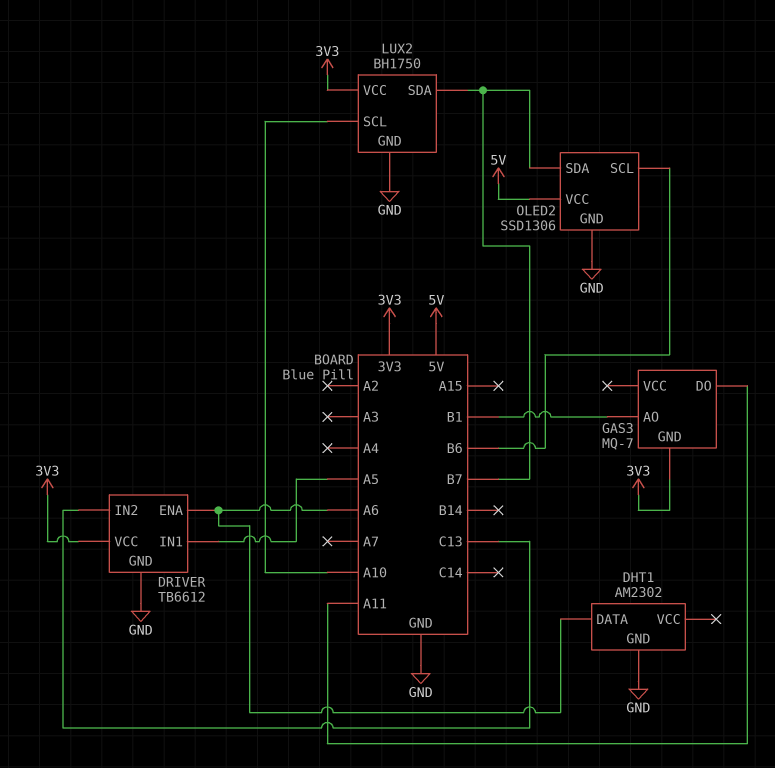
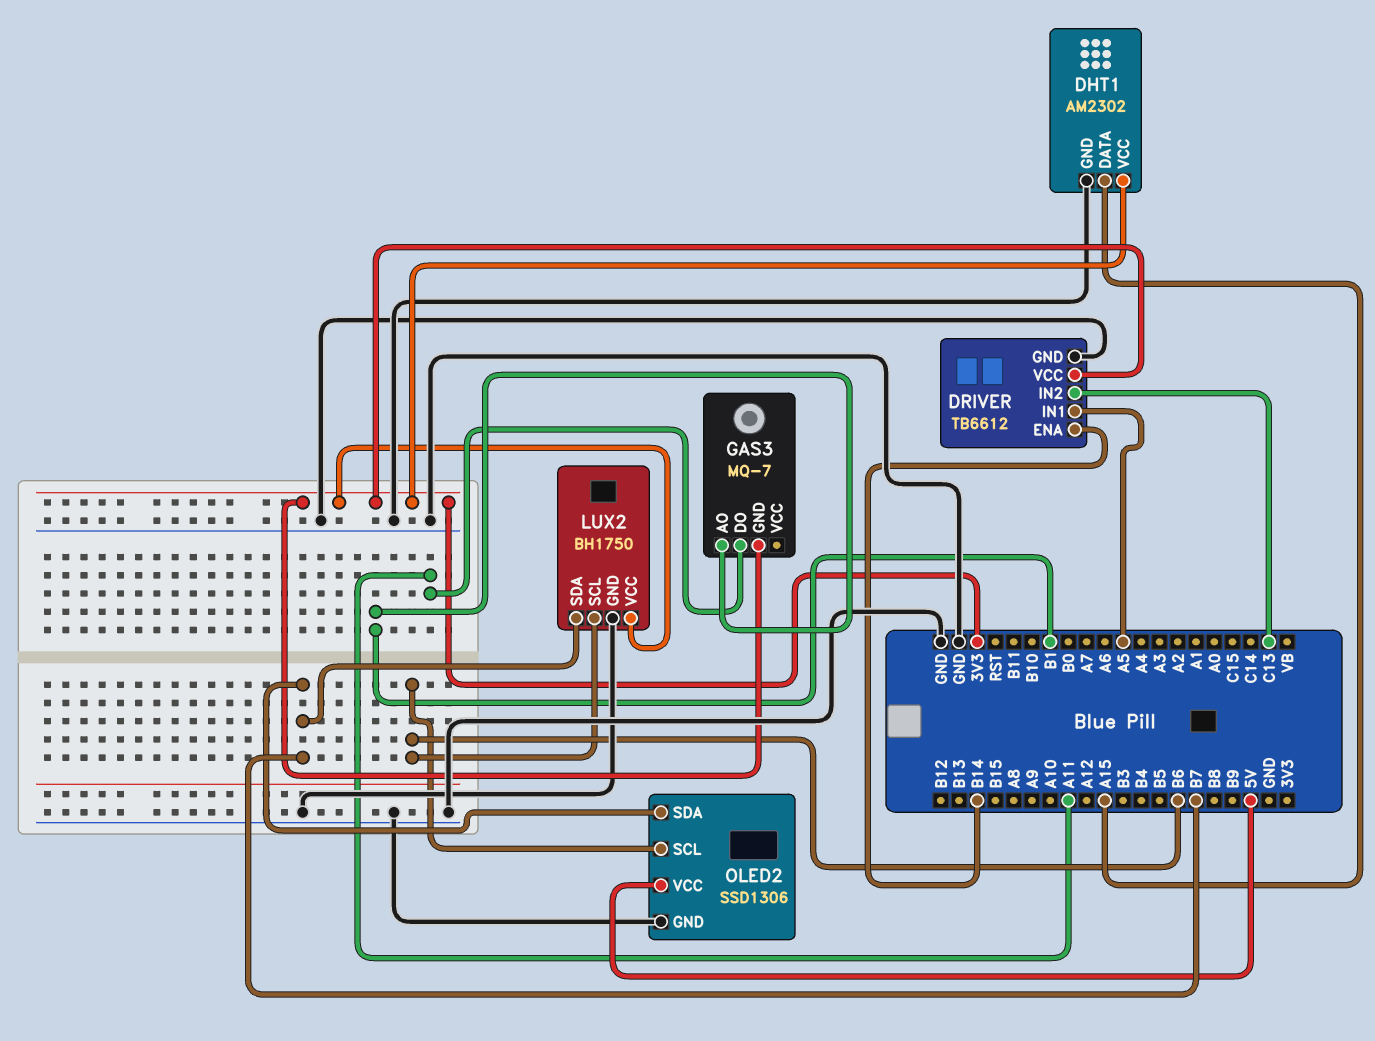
DHT1 pin DATA: A6 -> A15
DHT1 pin VCC: none -> 3V3
DRIVER pin ENA: A6 -> B14
LUX2 pin SCL: A10 -> B6

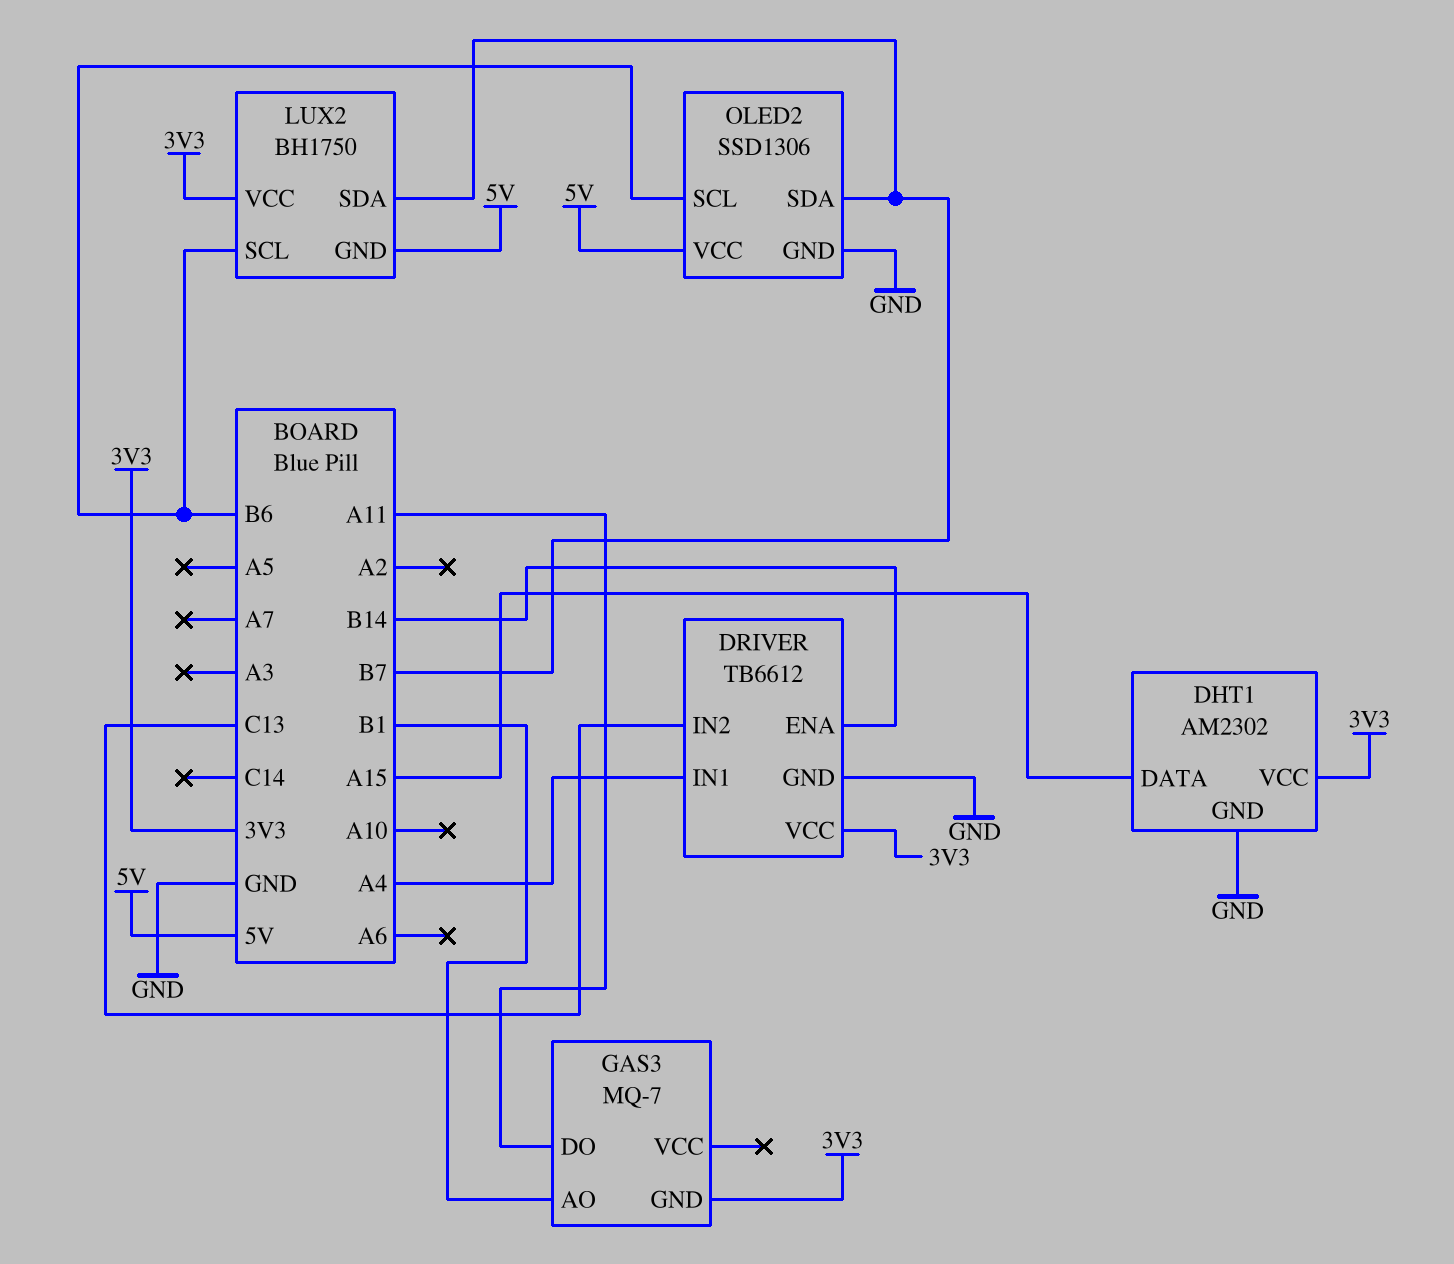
DRIVER pin IN1: A5 -> A4
LUX2 pin GND: GND -> 5V

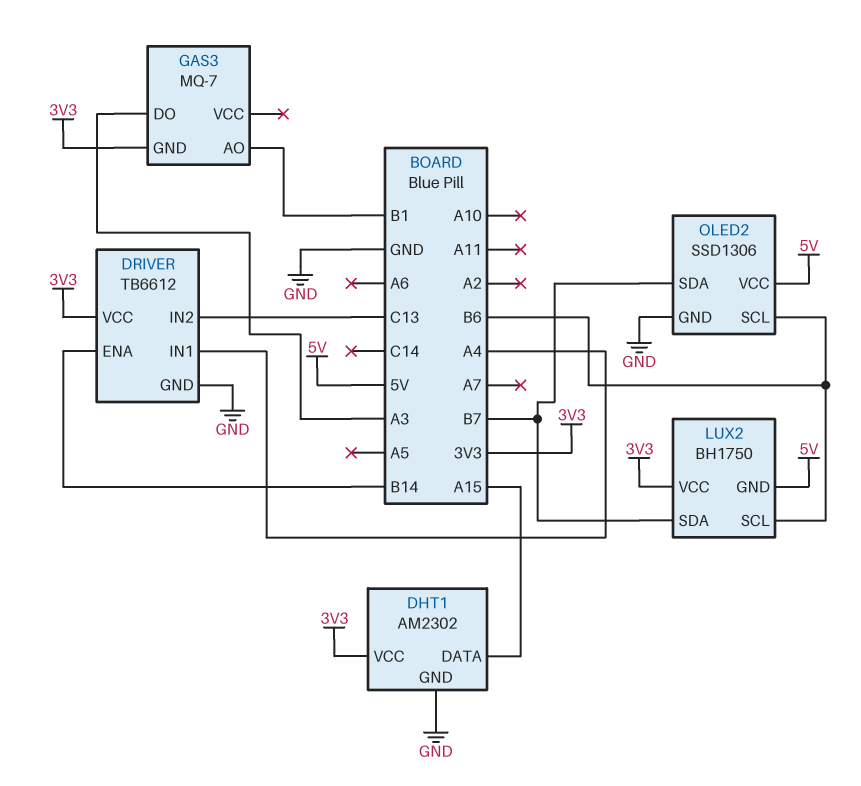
GAS3 pin DO: A11 -> A3

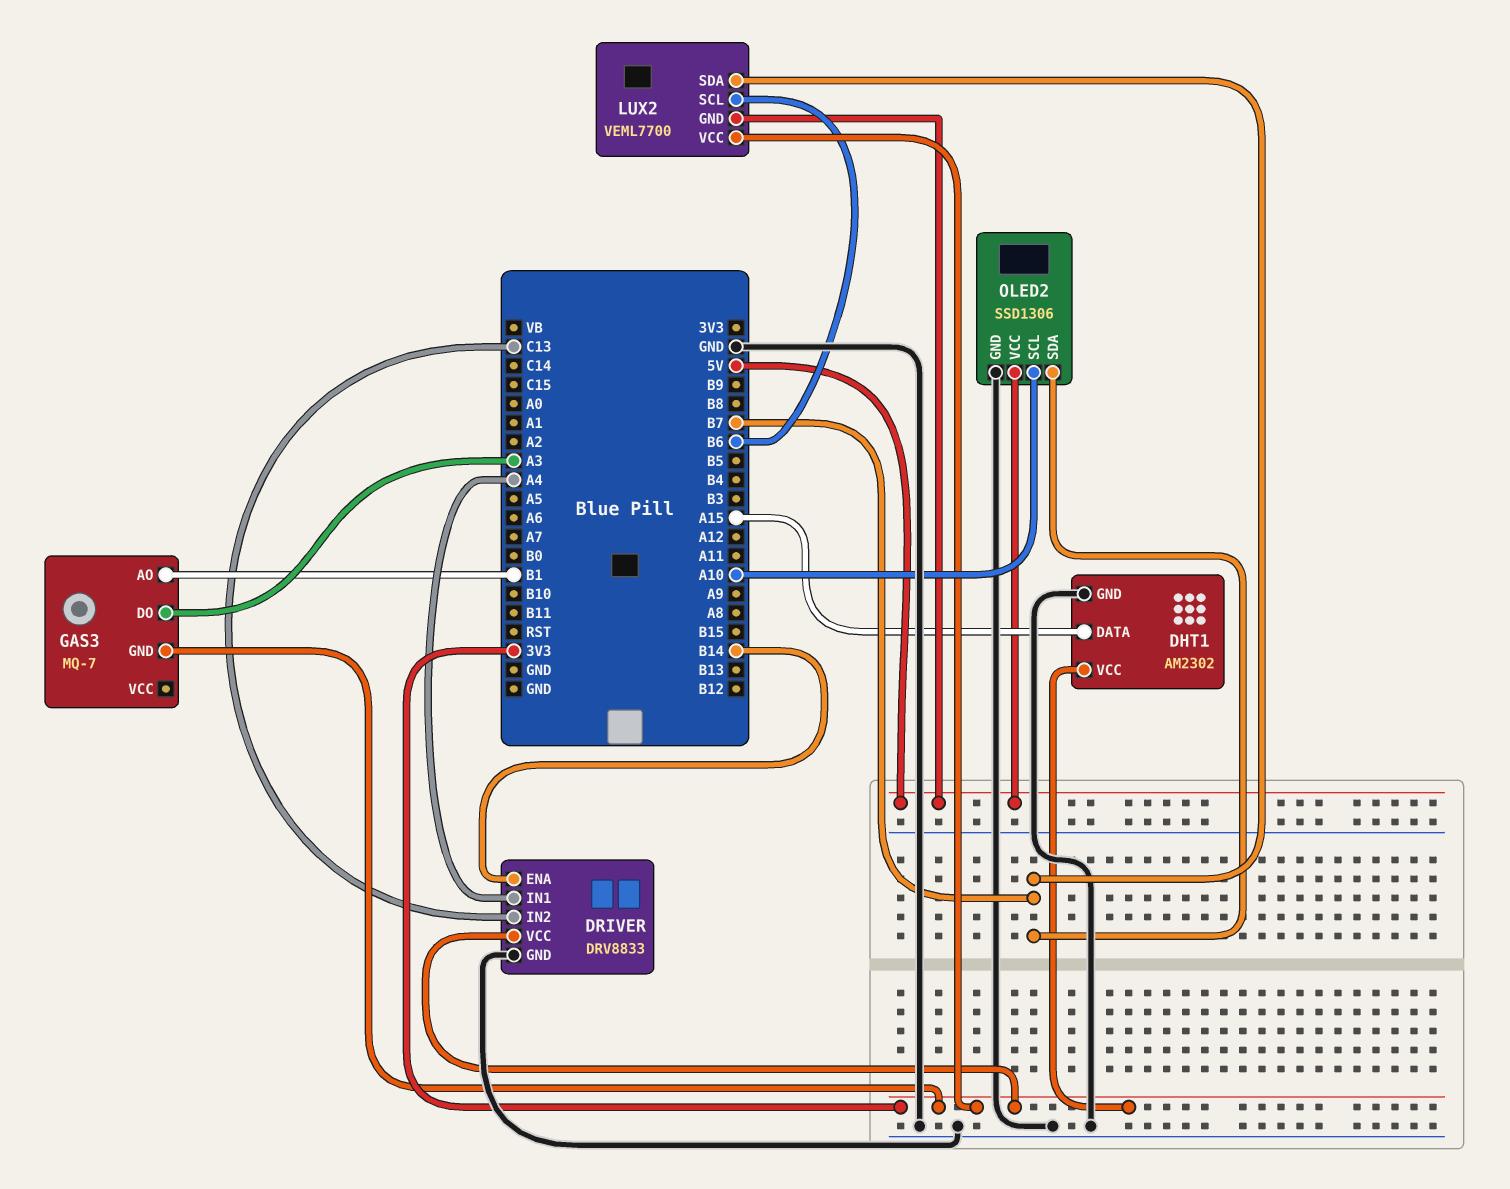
DRIVER: TB6612 -> DRV8833
LUX2: BH1750 -> VEML7700
OLED2 pin SCL: B6 -> A10

